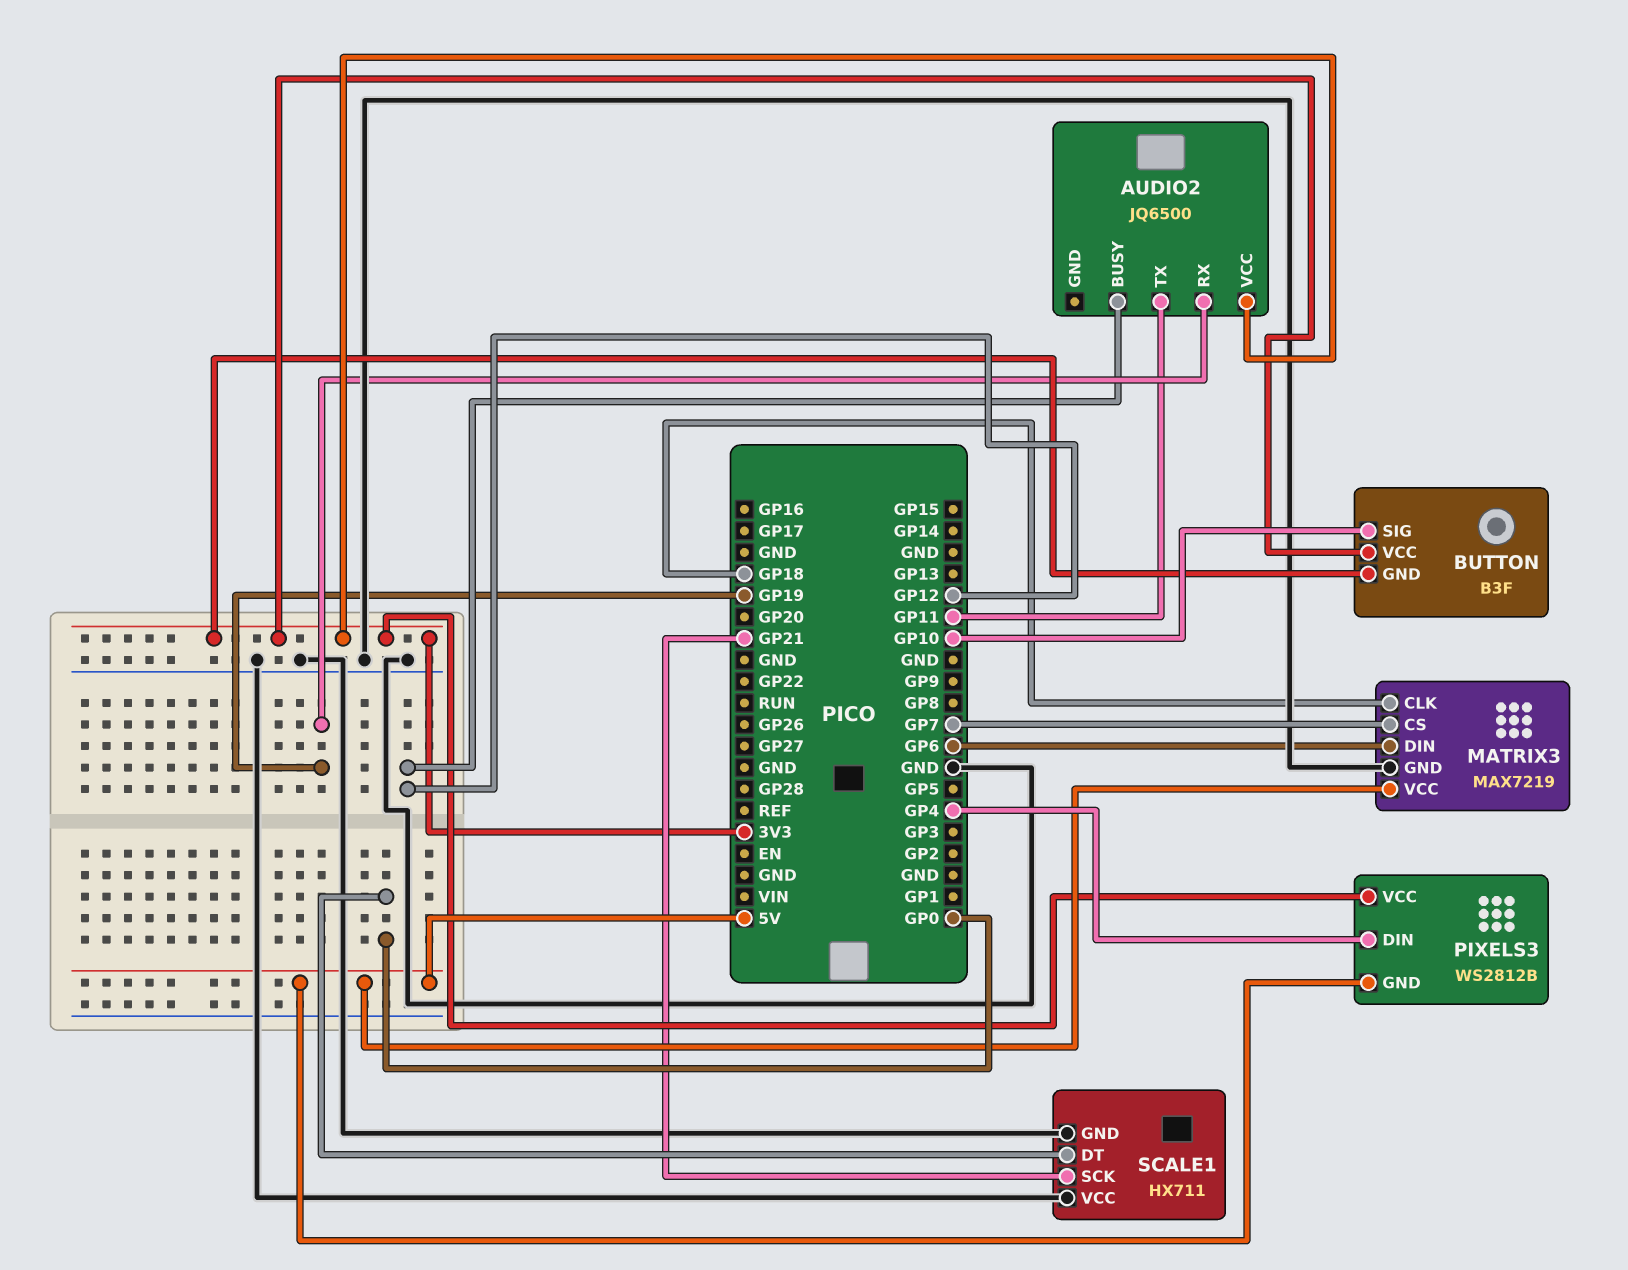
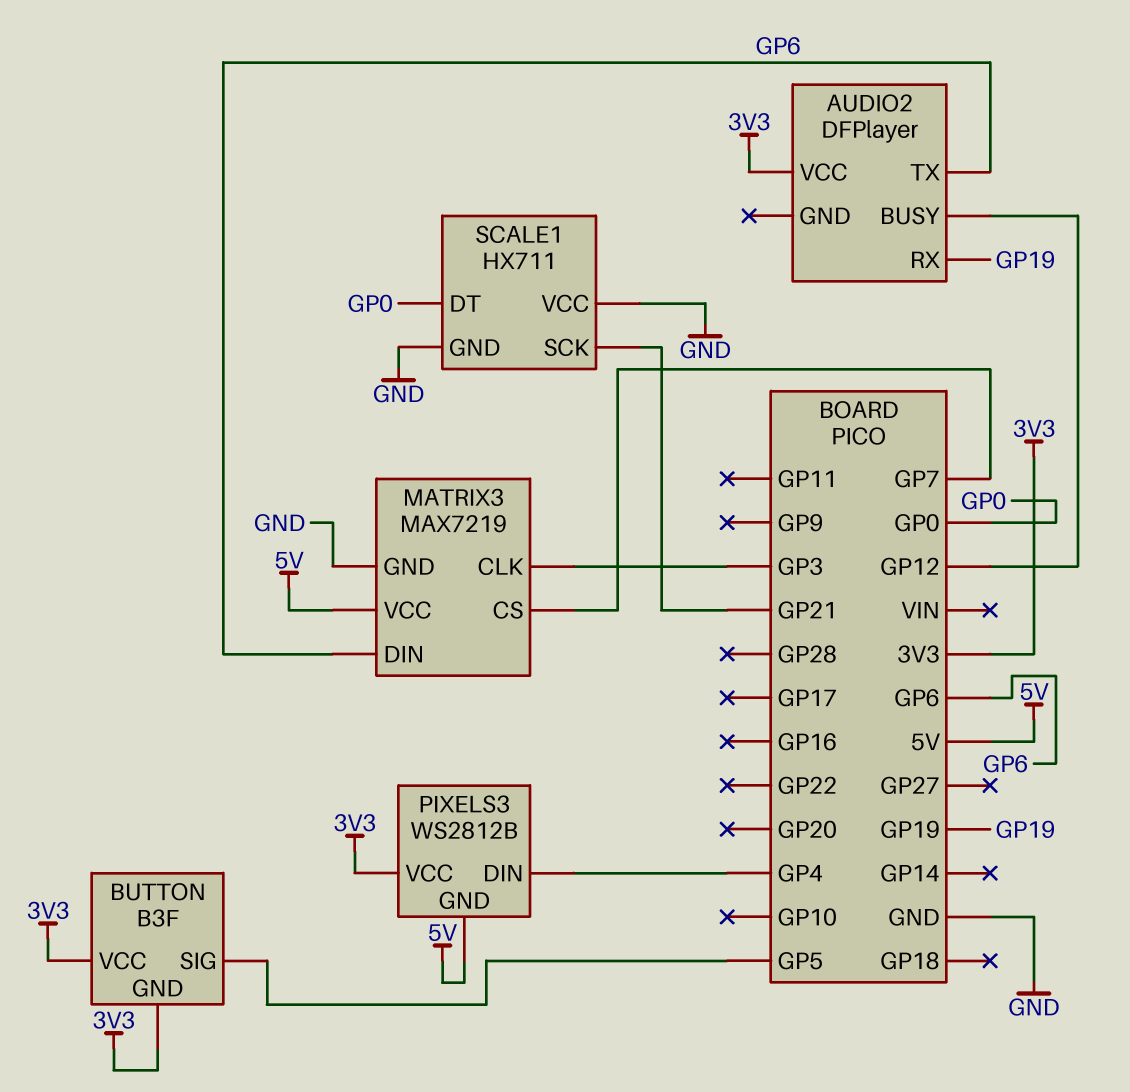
AUDIO2: JQ6500 -> DFPlayer
AUDIO2 pin TX: GP11 -> GP6
BUTTON pin SIG: GP10 -> GP5
MATRIX3 pin CLK: GP18 -> GP3

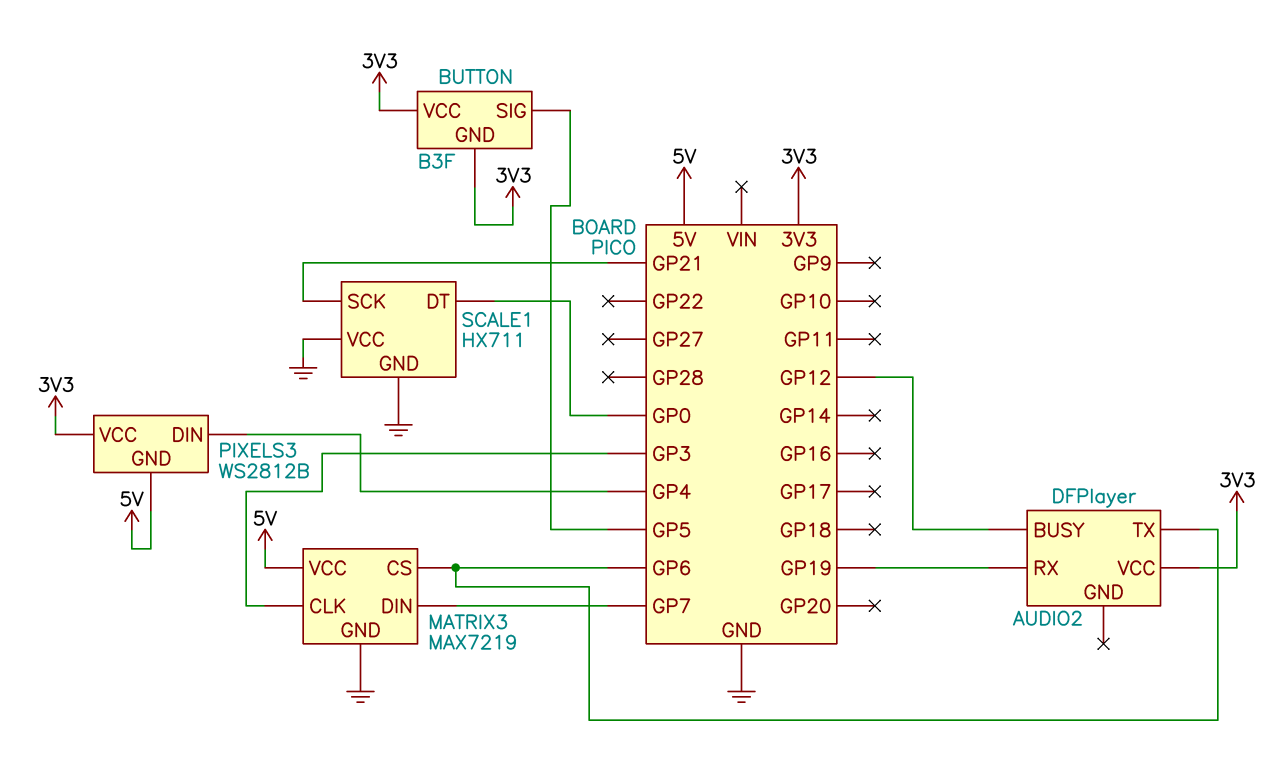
MATRIX3 pin CS: GP7 -> GP6
MATRIX3 pin DIN: GP6 -> GP7

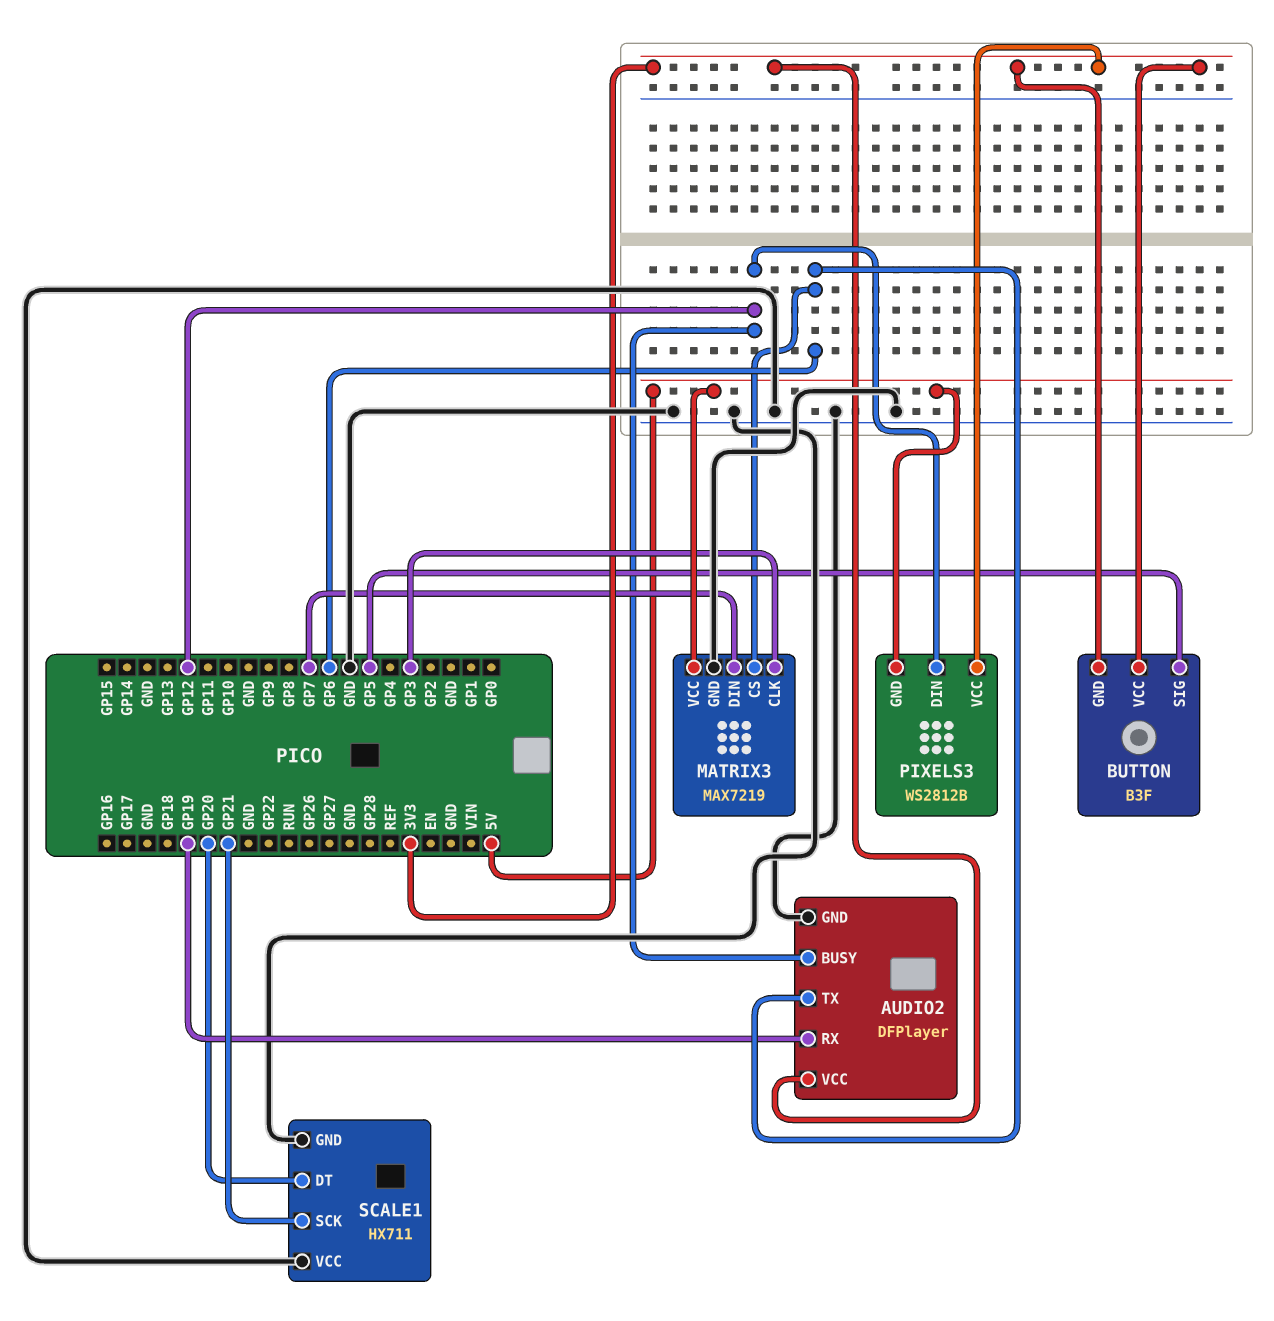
AUDIO2 pin GND: none -> GND
PIXELS3 pin DIN: GP4 -> GP12
SCALE1 pin DT: GP0 -> GP20

